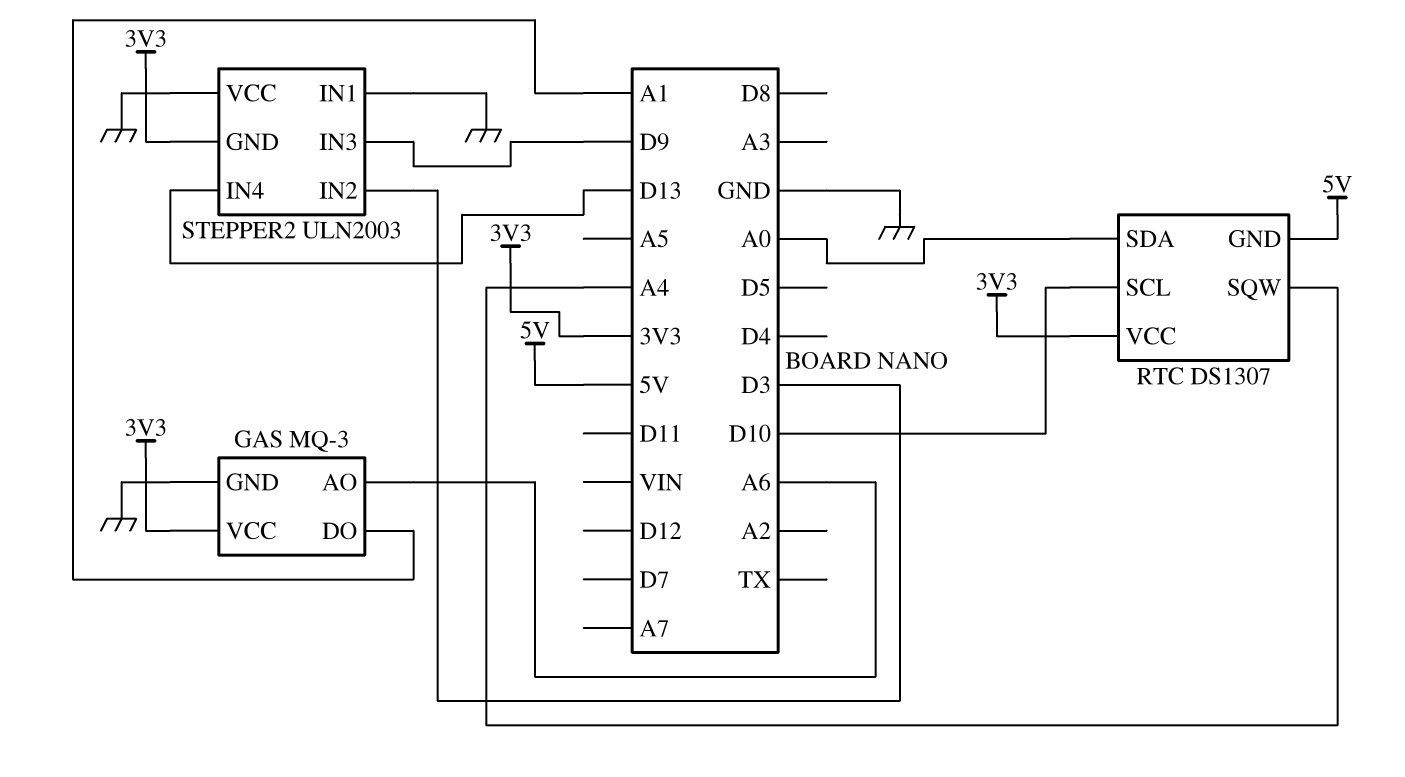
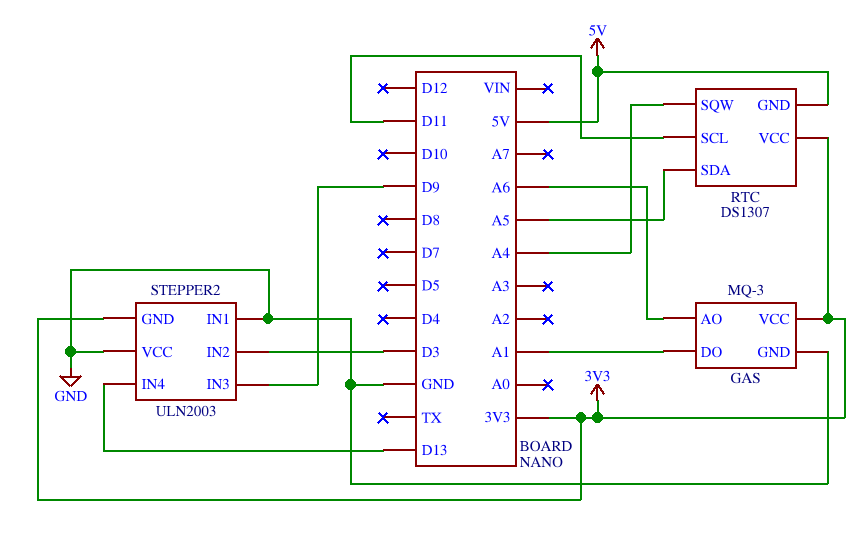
RTC pin SCL: D10 -> D11
RTC pin SDA: A0 -> A5

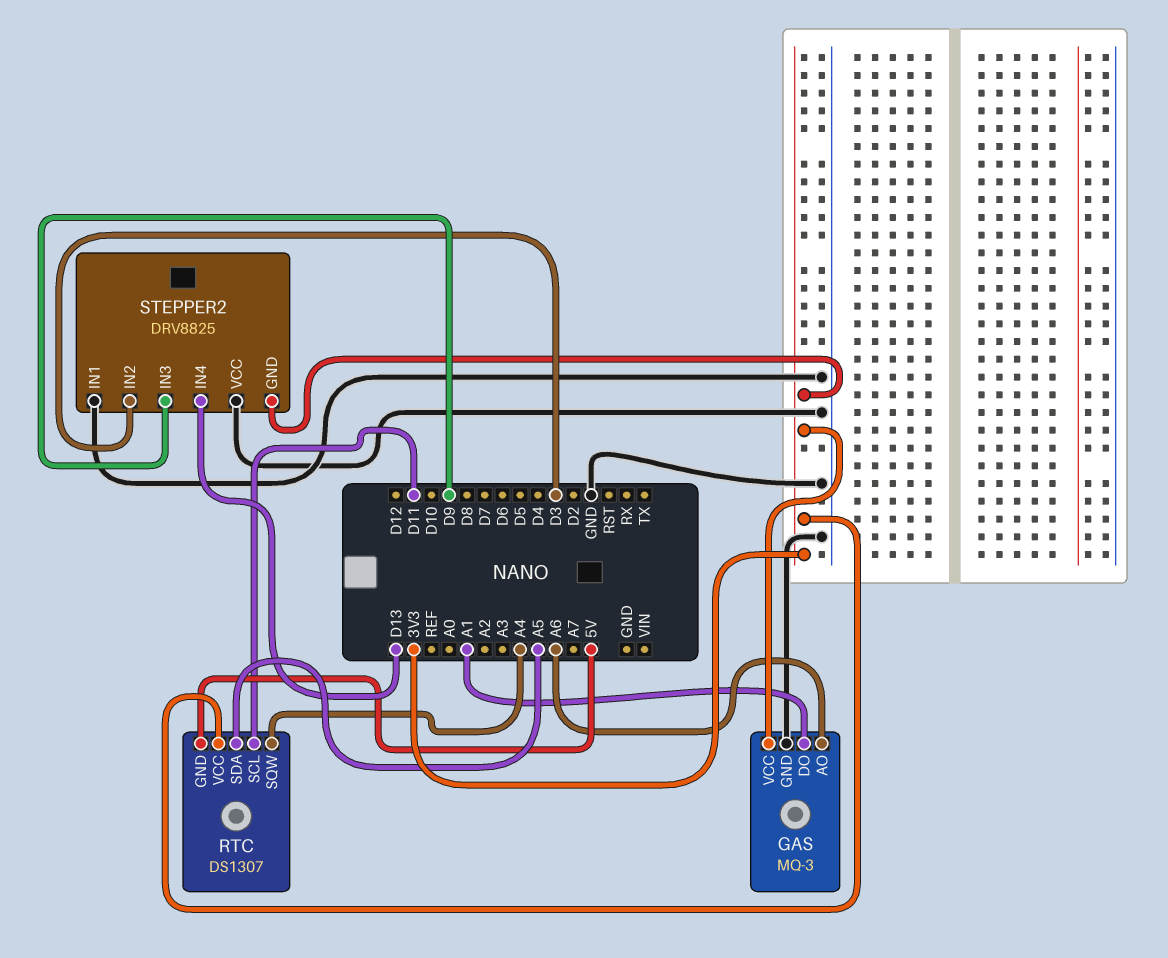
STEPPER2: ULN2003 -> DRV8825

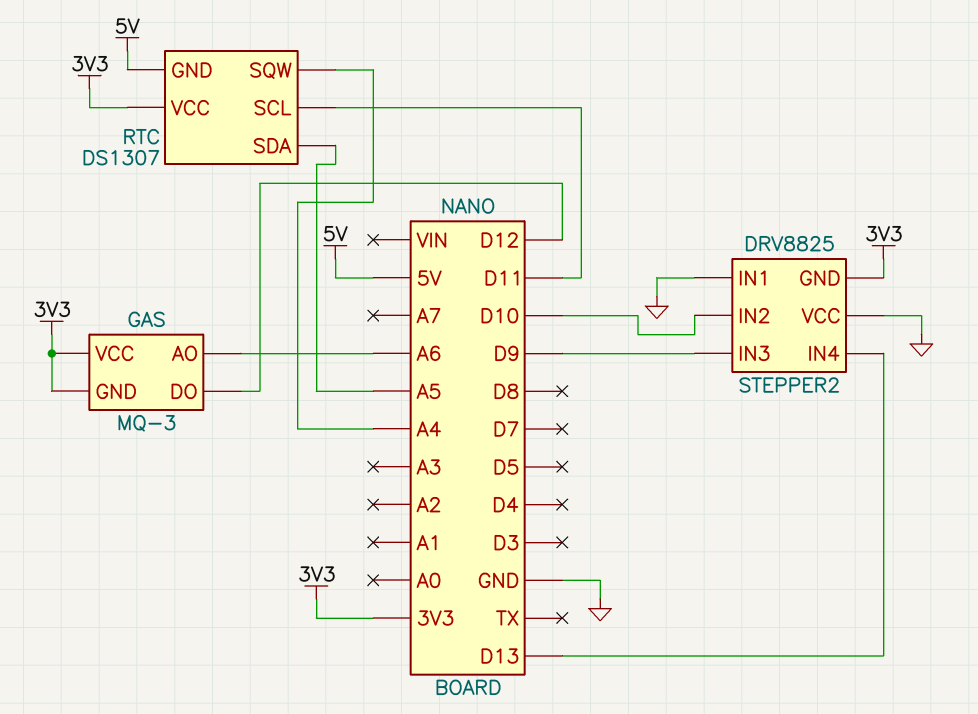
GAS pin DO: A1 -> D12
GAS pin GND: GND -> 3V3
STEPPER2 pin IN2: D3 -> D10

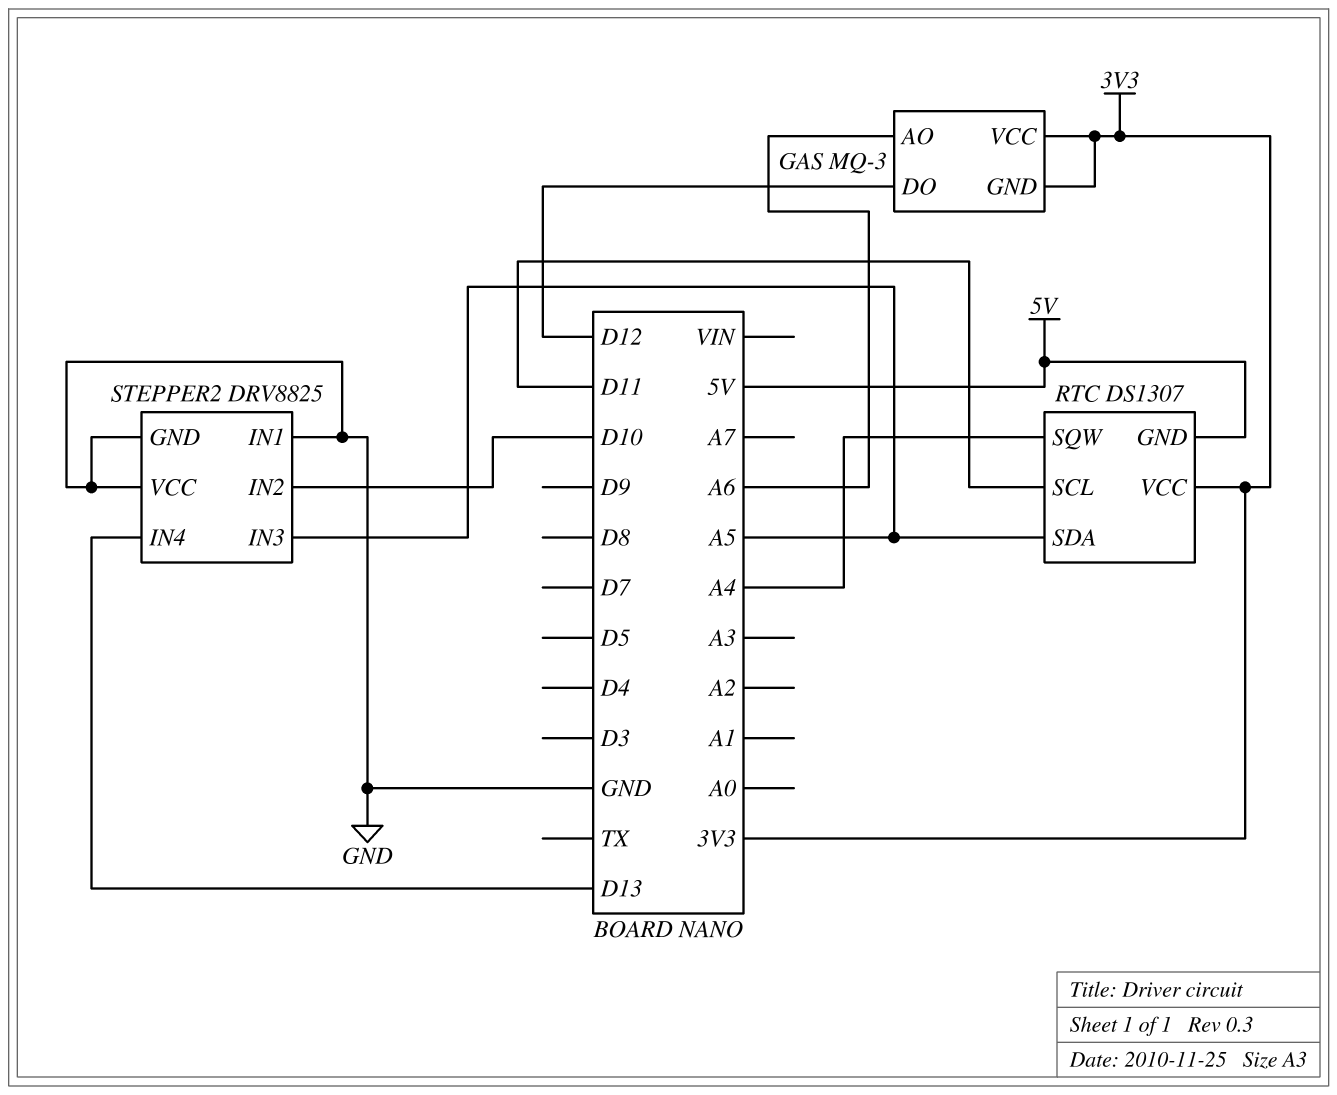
STEPPER2 pin GND: 3V3 -> GND
STEPPER2 pin IN3: D9 -> A5

